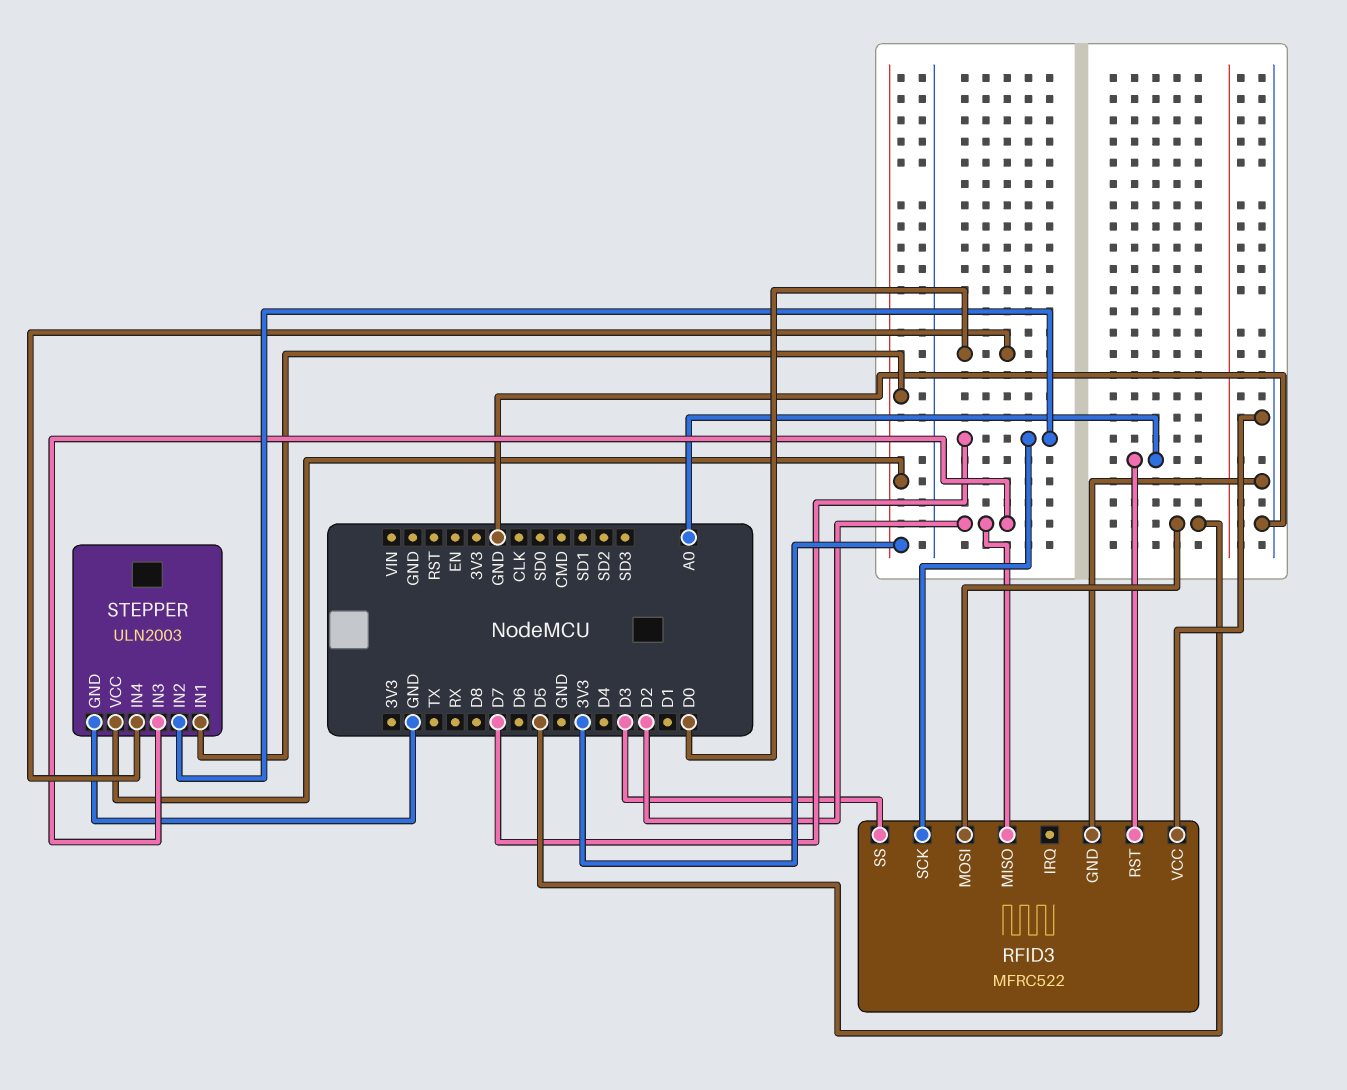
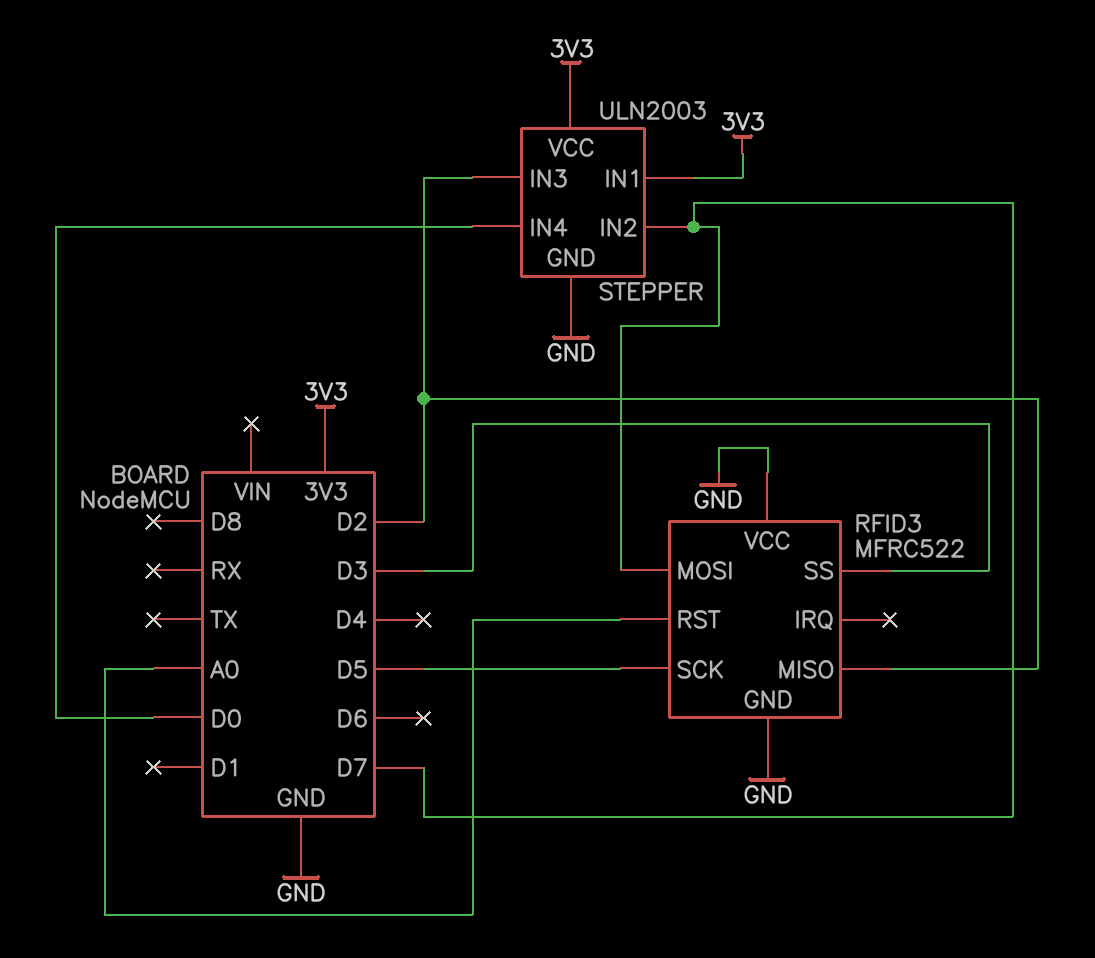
RFID3 pin MOSI: D5 -> D7
RFID3 pin SCK: D7 -> D5

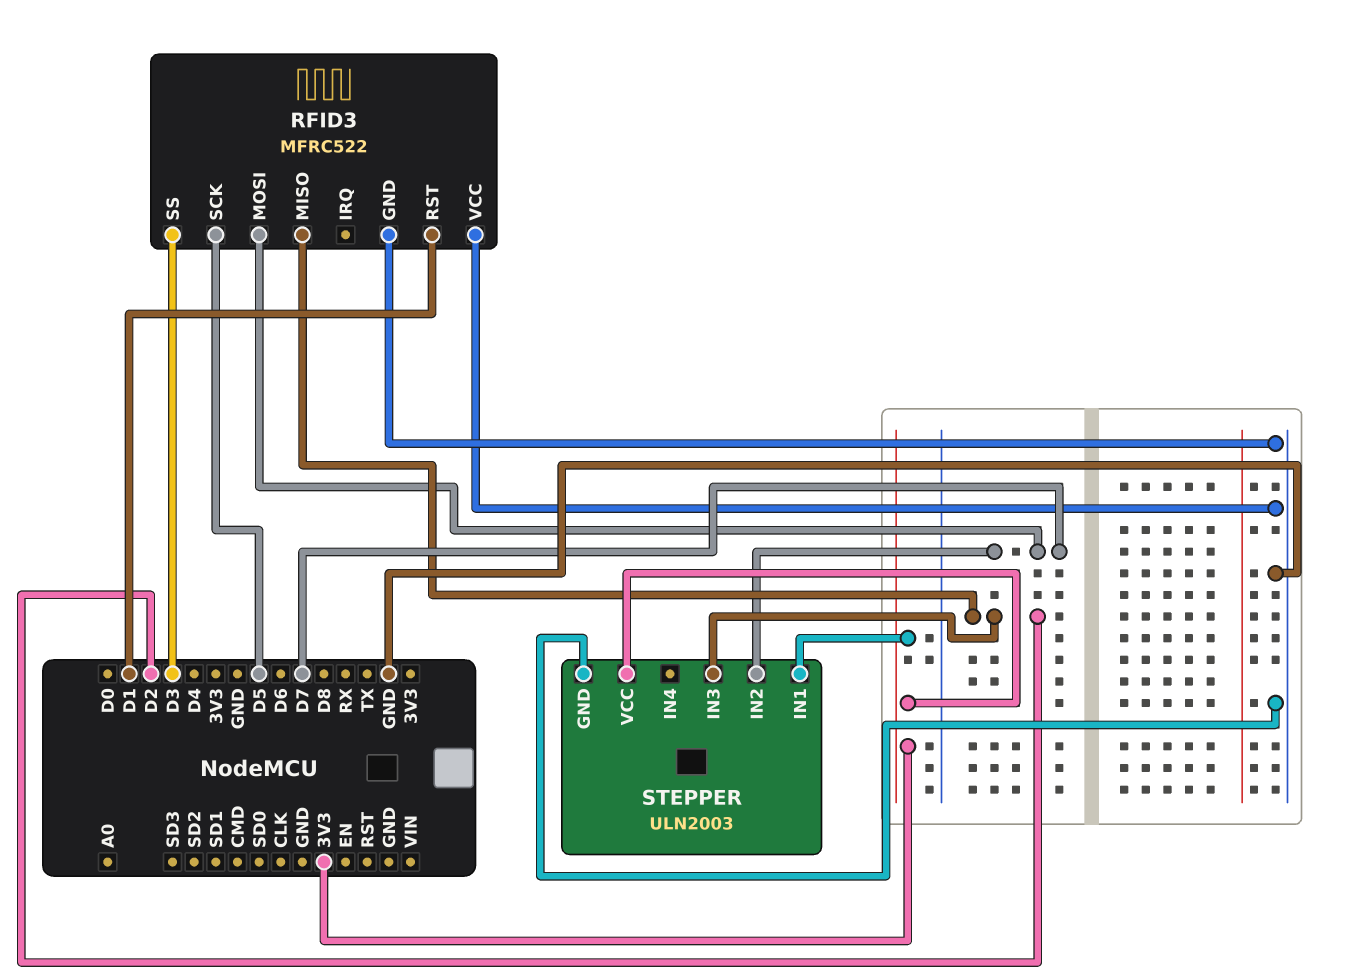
RFID3 pin RST: A0 -> D1
STEPPER pin IN4: D0 -> none

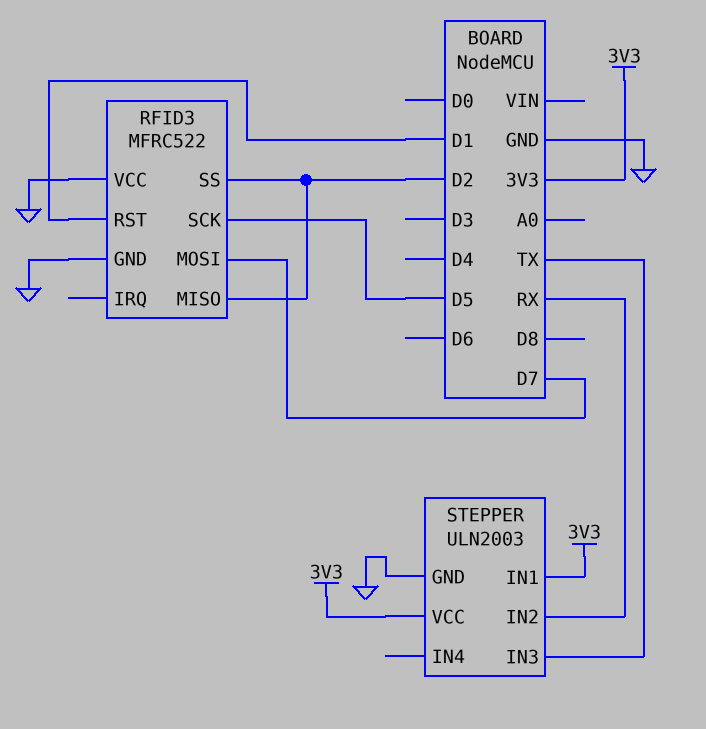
RFID3 pin SS: D3 -> D2
STEPPER pin IN2: D7 -> RX
STEPPER pin IN3: D2 -> TX

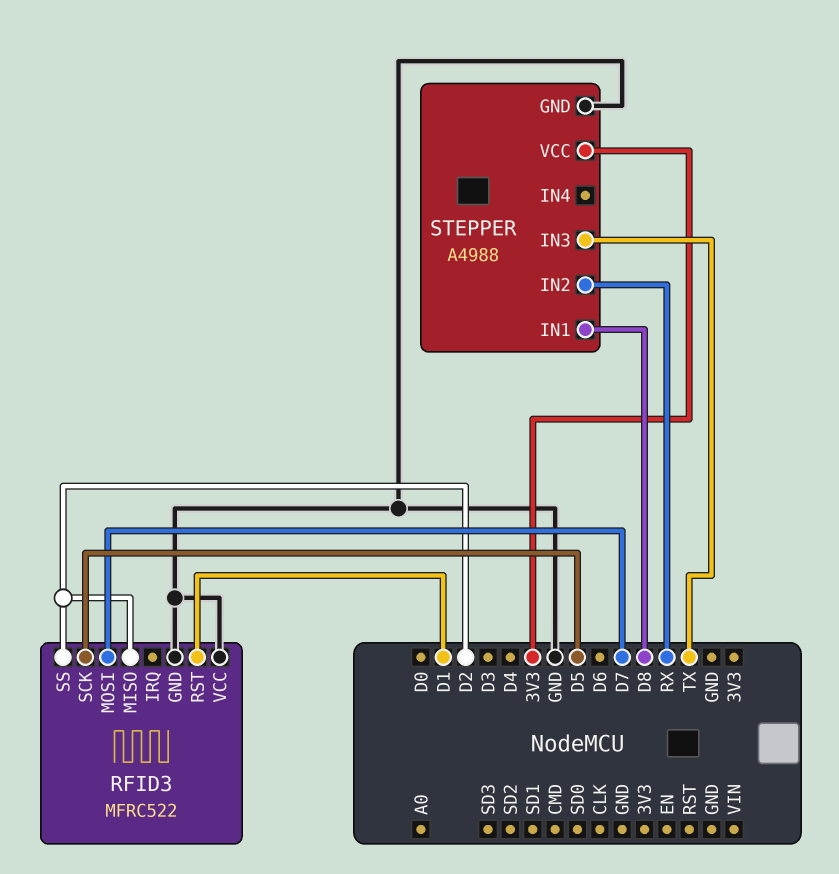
STEPPER: ULN2003 -> A4988
STEPPER pin IN1: 3V3 -> D8

